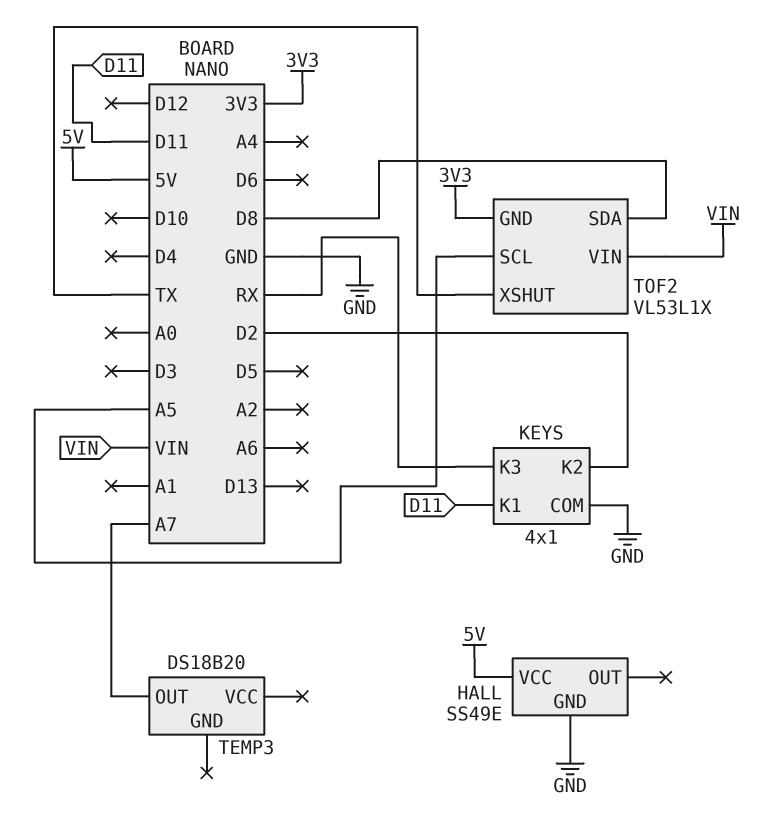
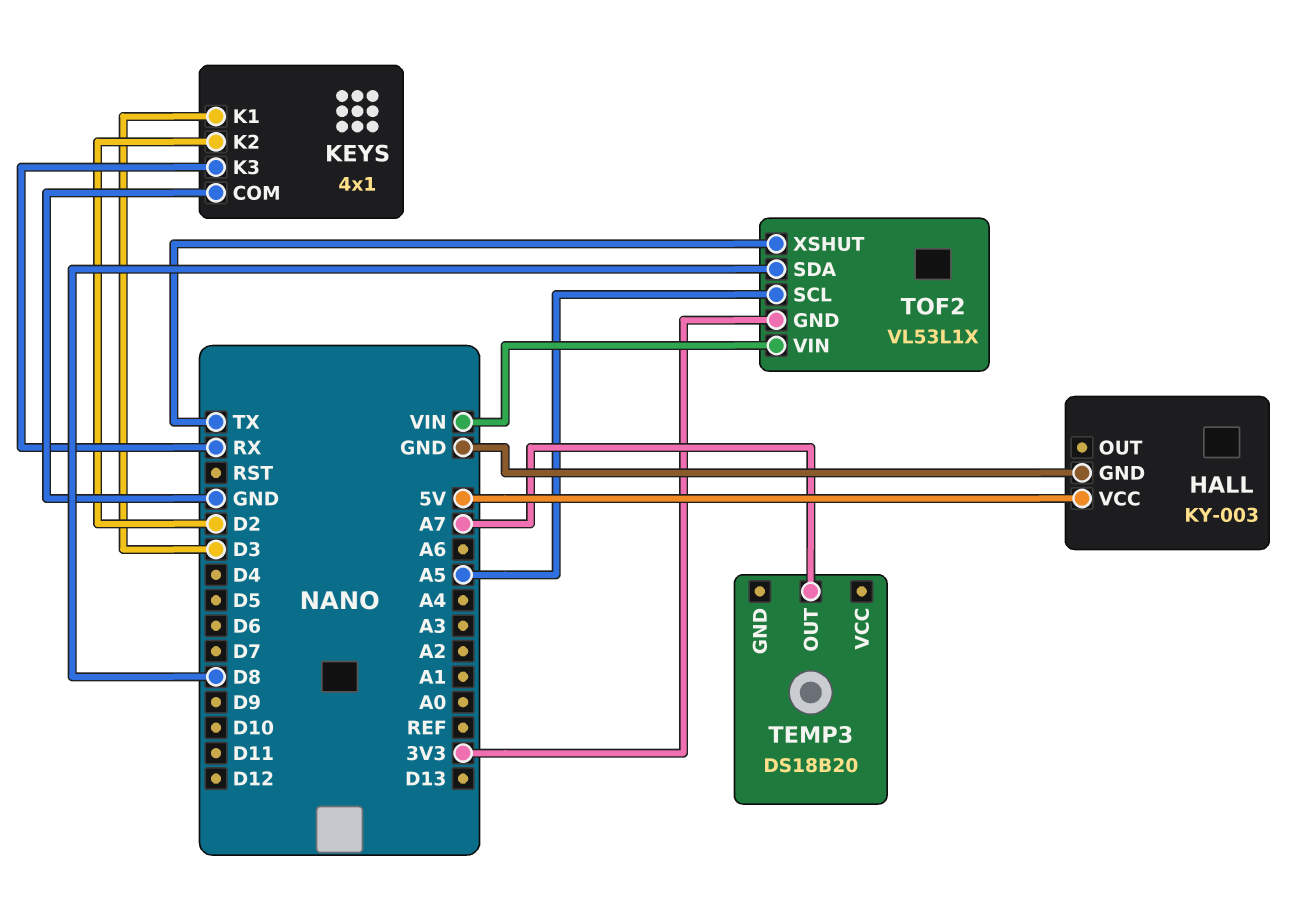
HALL: SS49E -> KY-003
KEYS pin K1: D11 -> D3

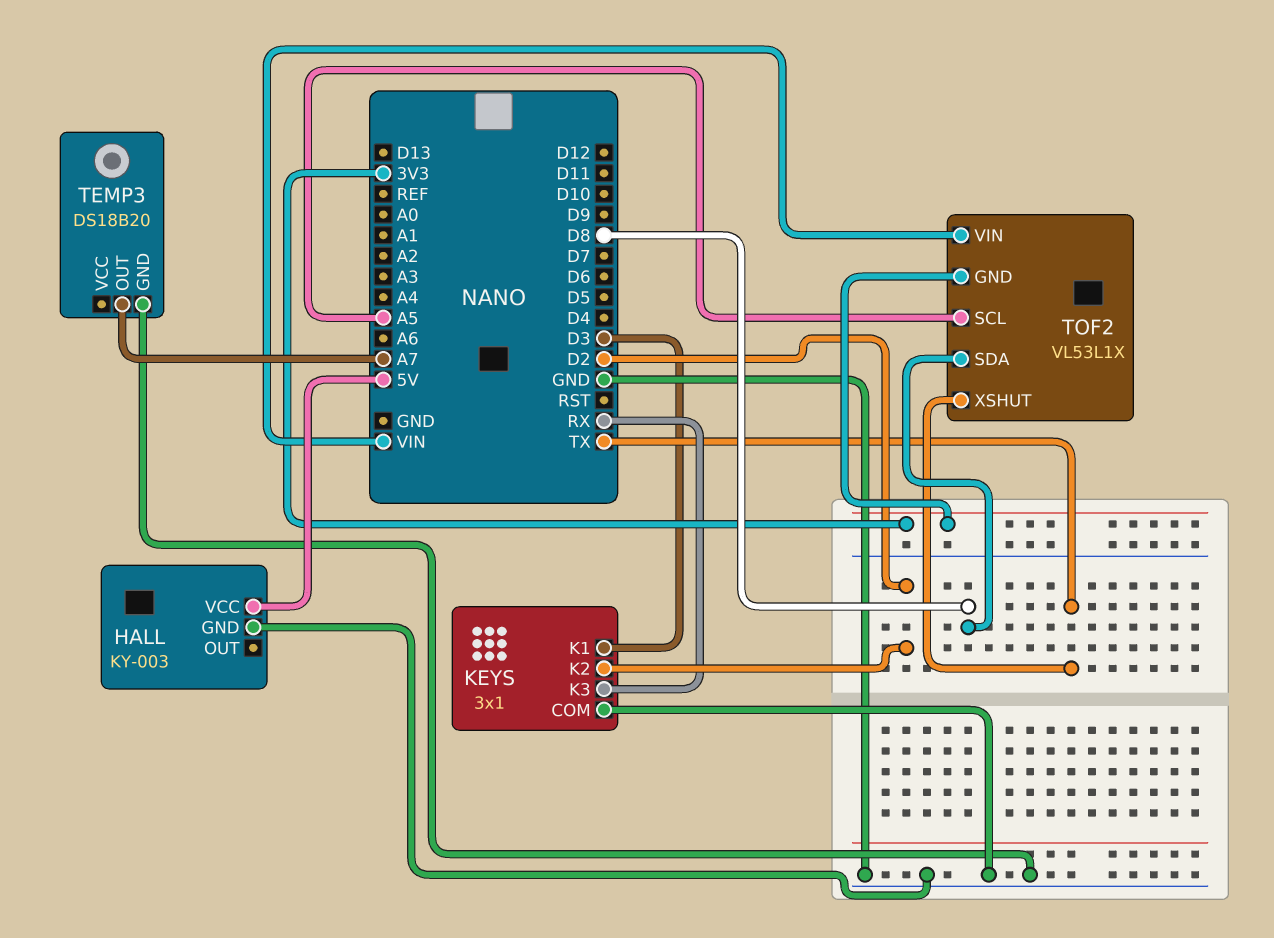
KEYS: 4x1 -> 3x1
TEMP3 pin GND: none -> GND

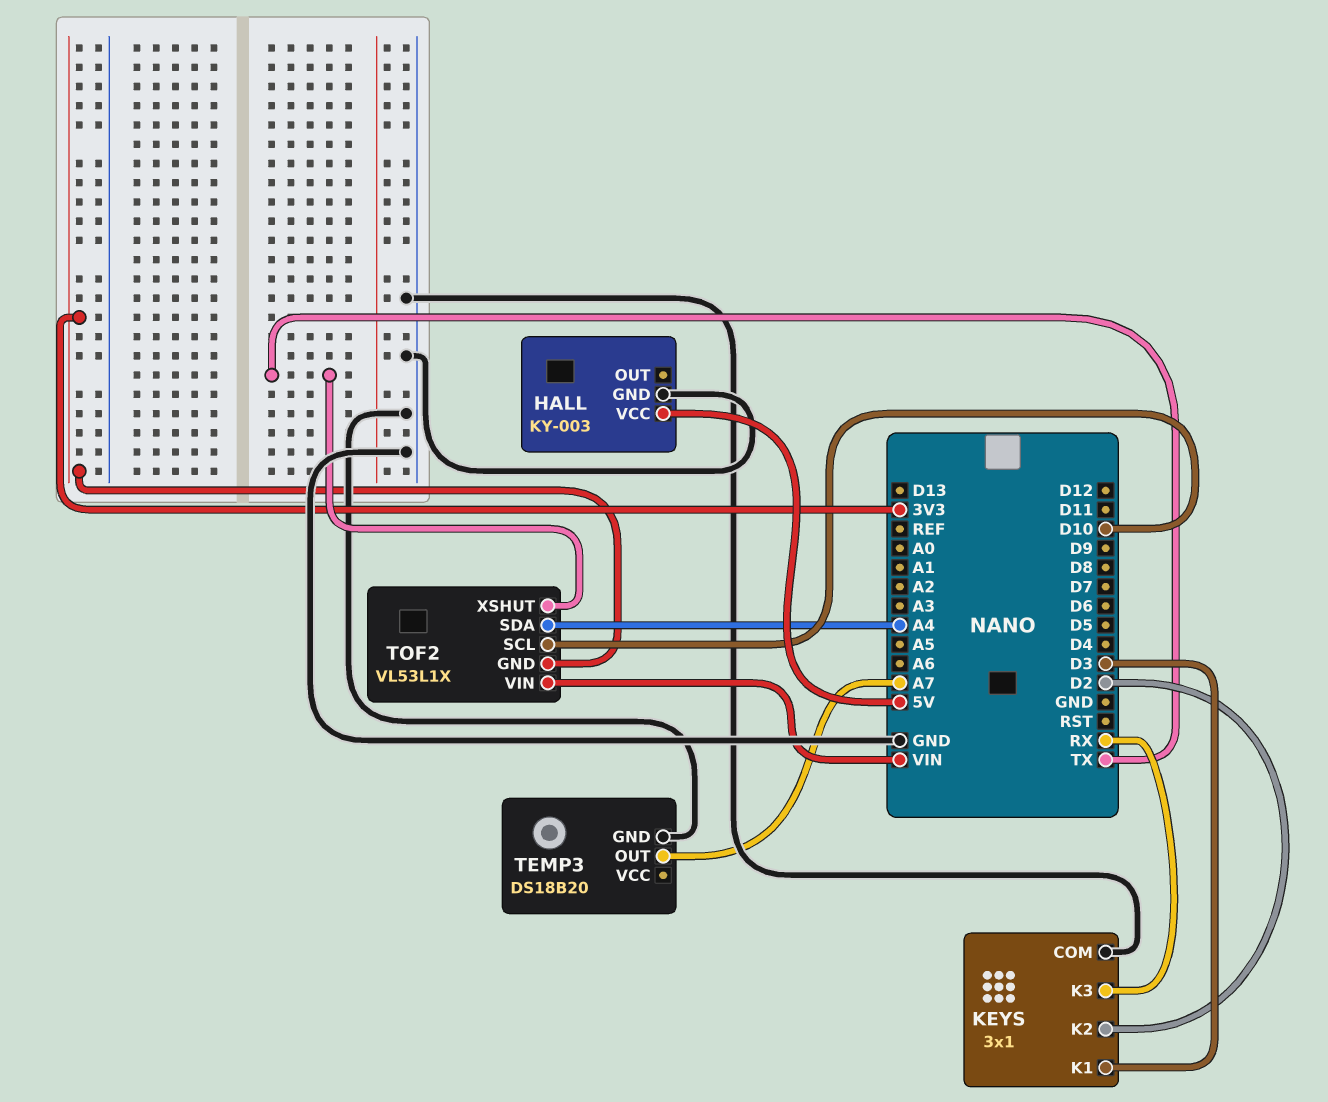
TOF2 pin SCL: A5 -> D10
TOF2 pin SDA: D8 -> A4

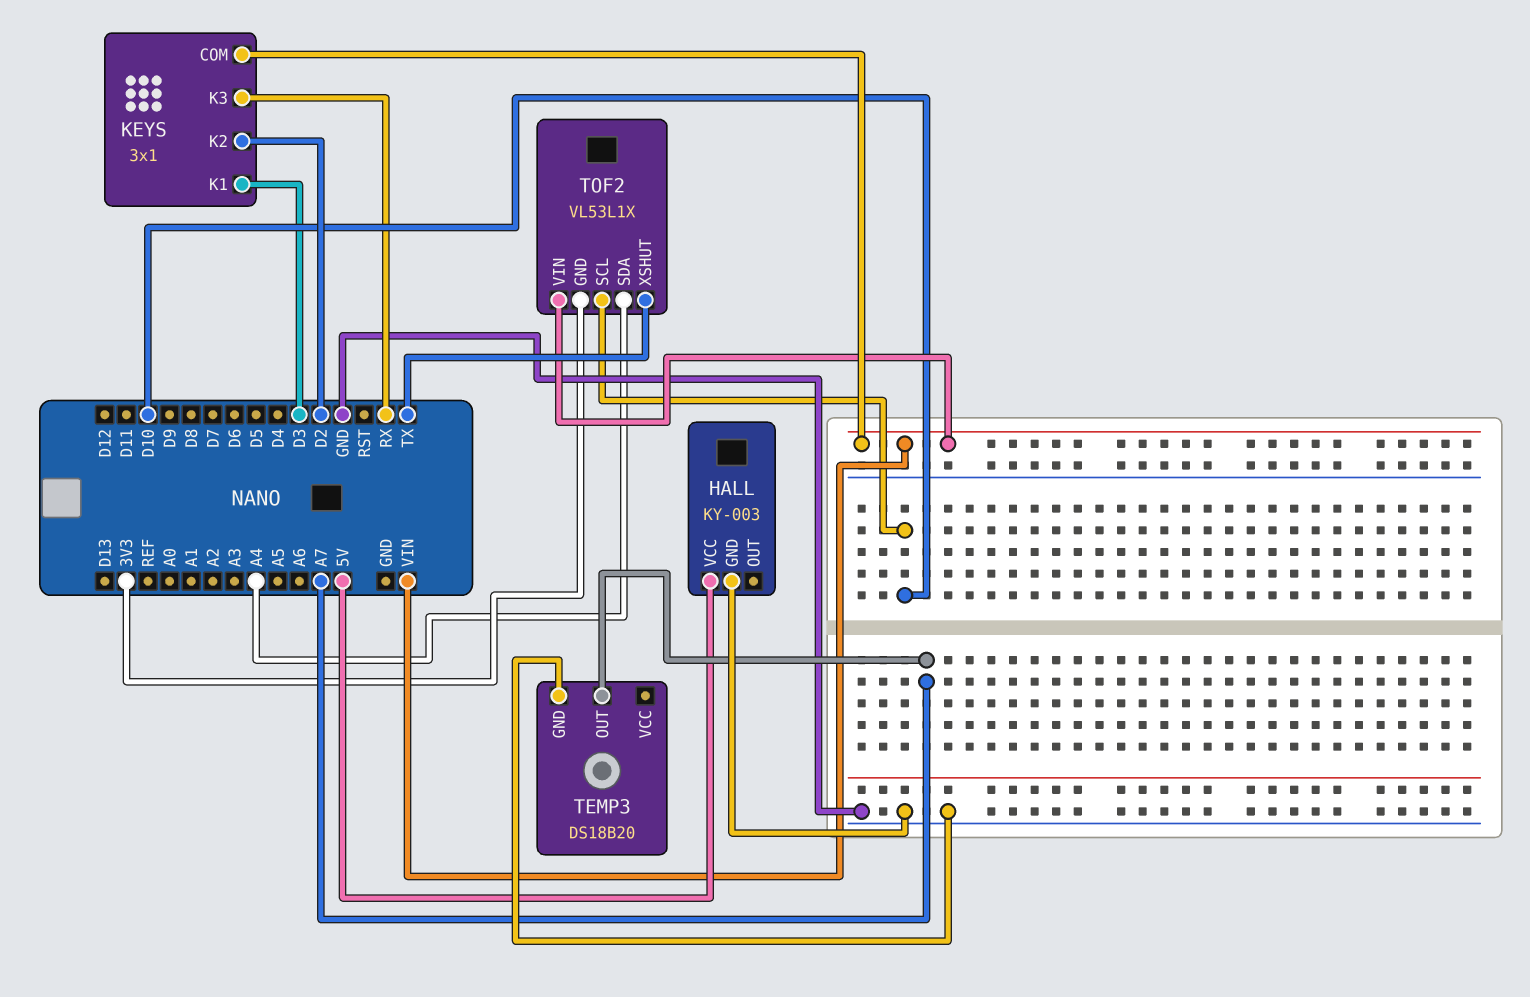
KEYS pin COM: GND -> VIN

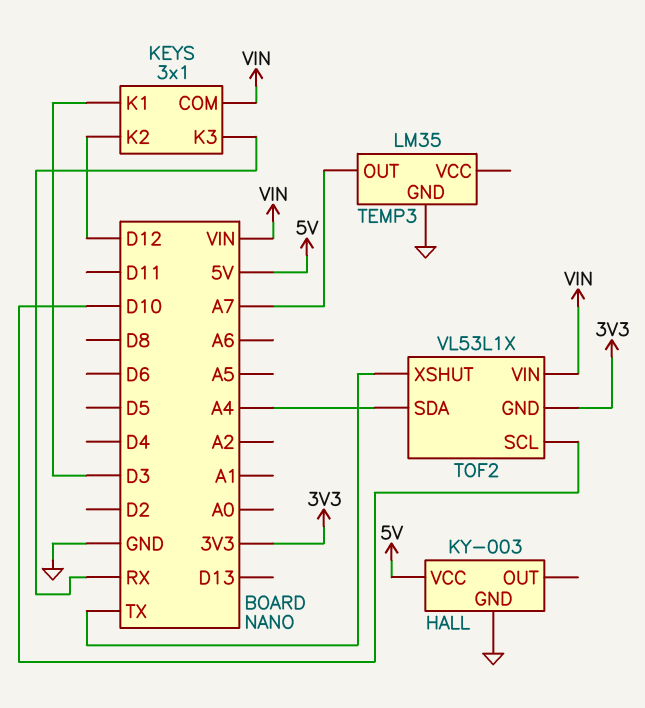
KEYS pin K2: D2 -> D12
TEMP3: DS18B20 -> LM35

